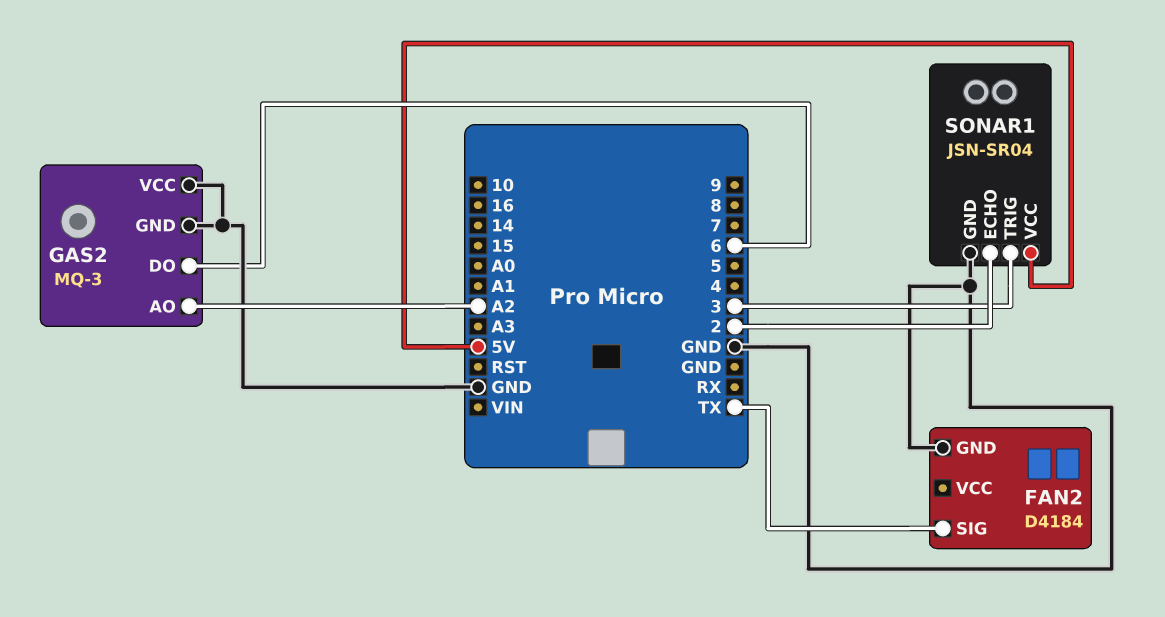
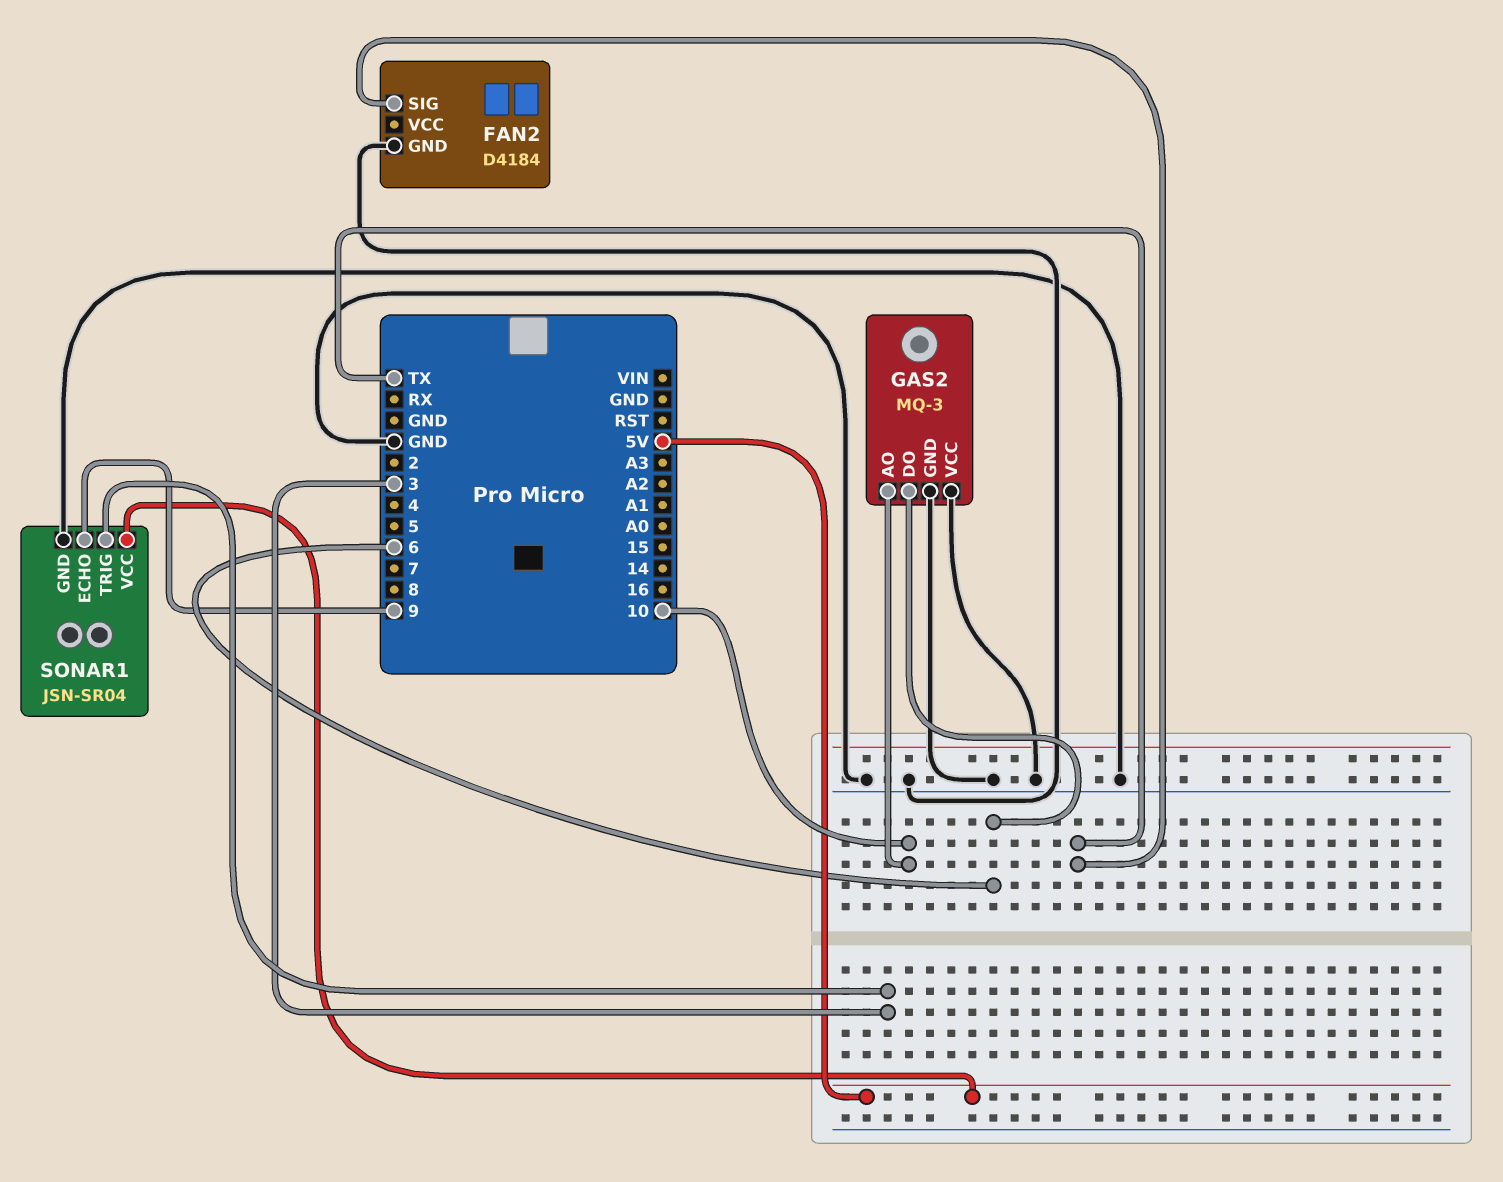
GAS2 pin AO: A2 -> 10
SONAR1 pin ECHO: 2 -> 9

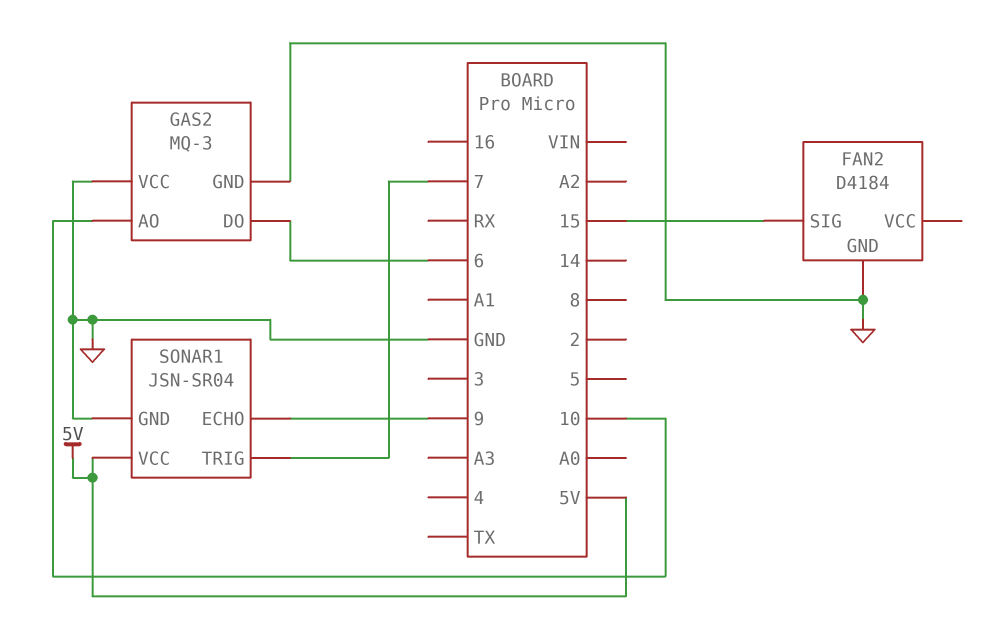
FAN2 pin SIG: TX -> 15
SONAR1 pin TRIG: 3 -> 7

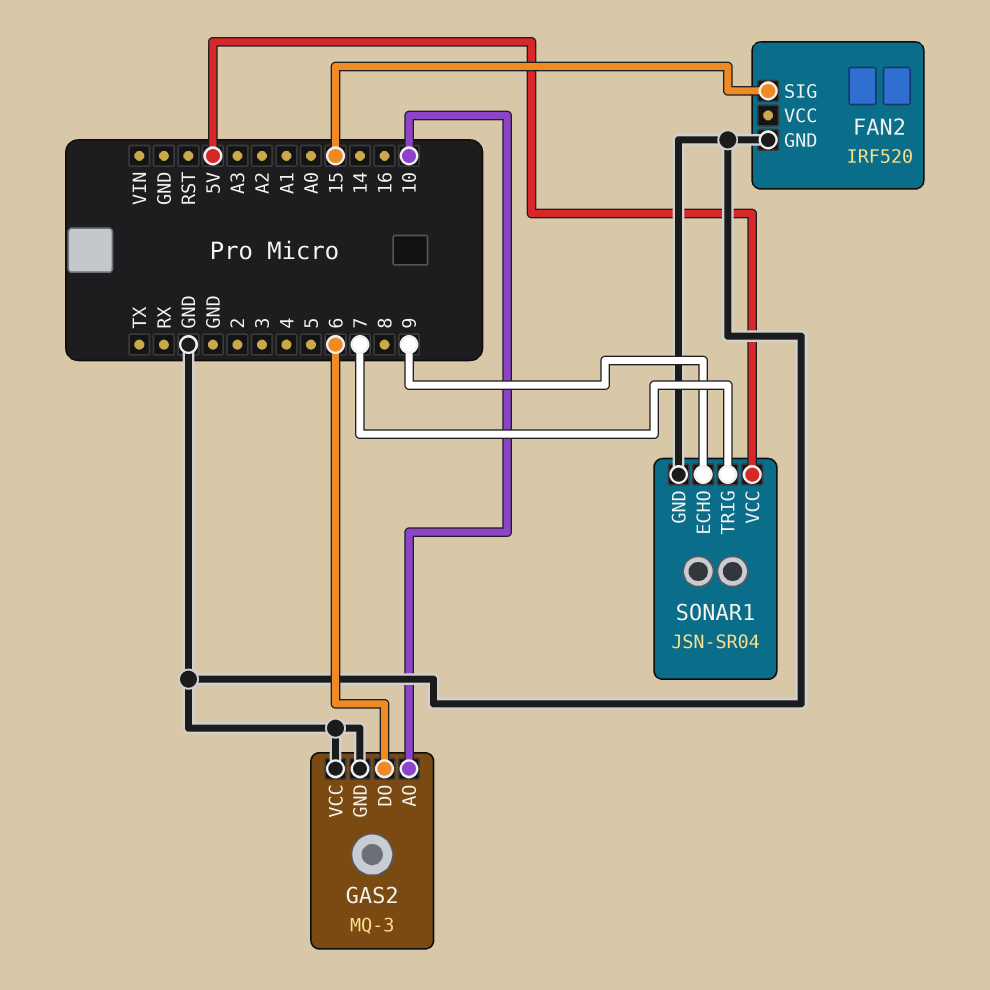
FAN2: D4184 -> IRF520

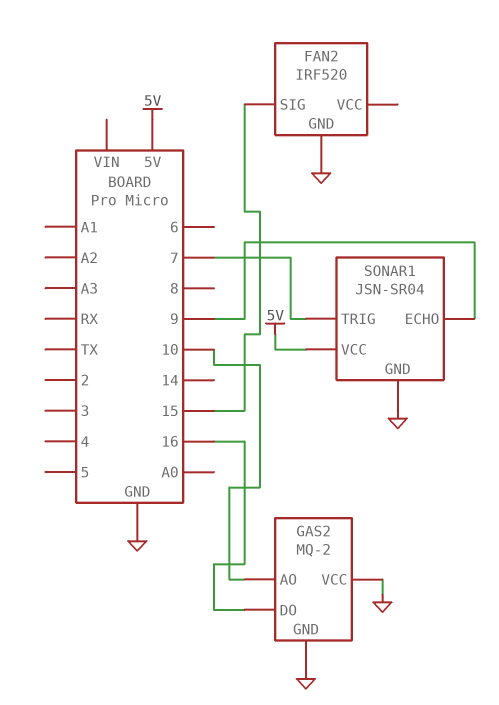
GAS2: MQ-3 -> MQ-2
GAS2 pin DO: 6 -> 16

